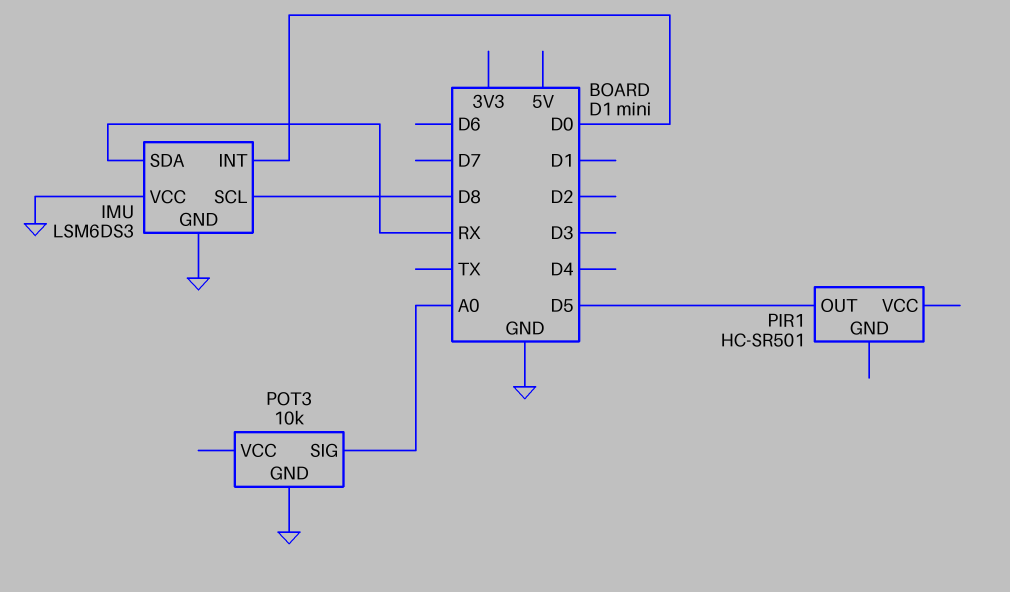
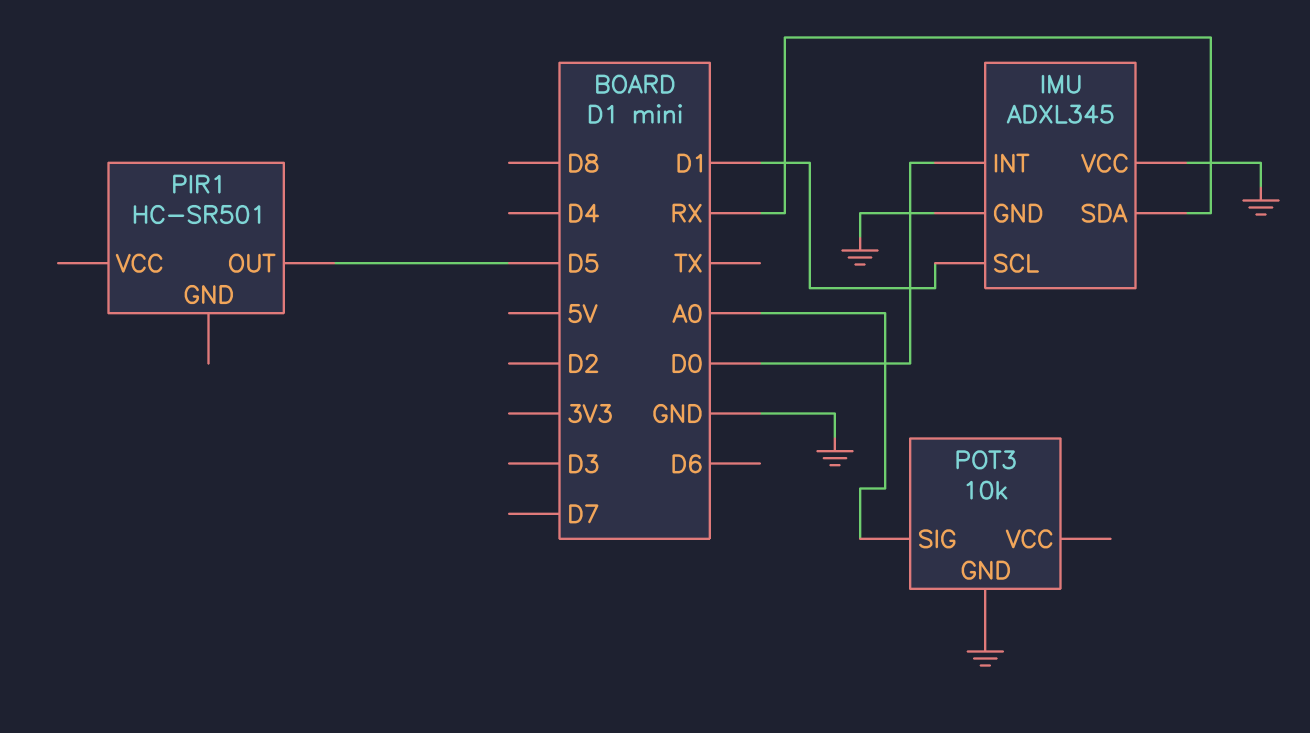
IMU: LSM6DS3 -> ADXL345
IMU pin SCL: D8 -> D1

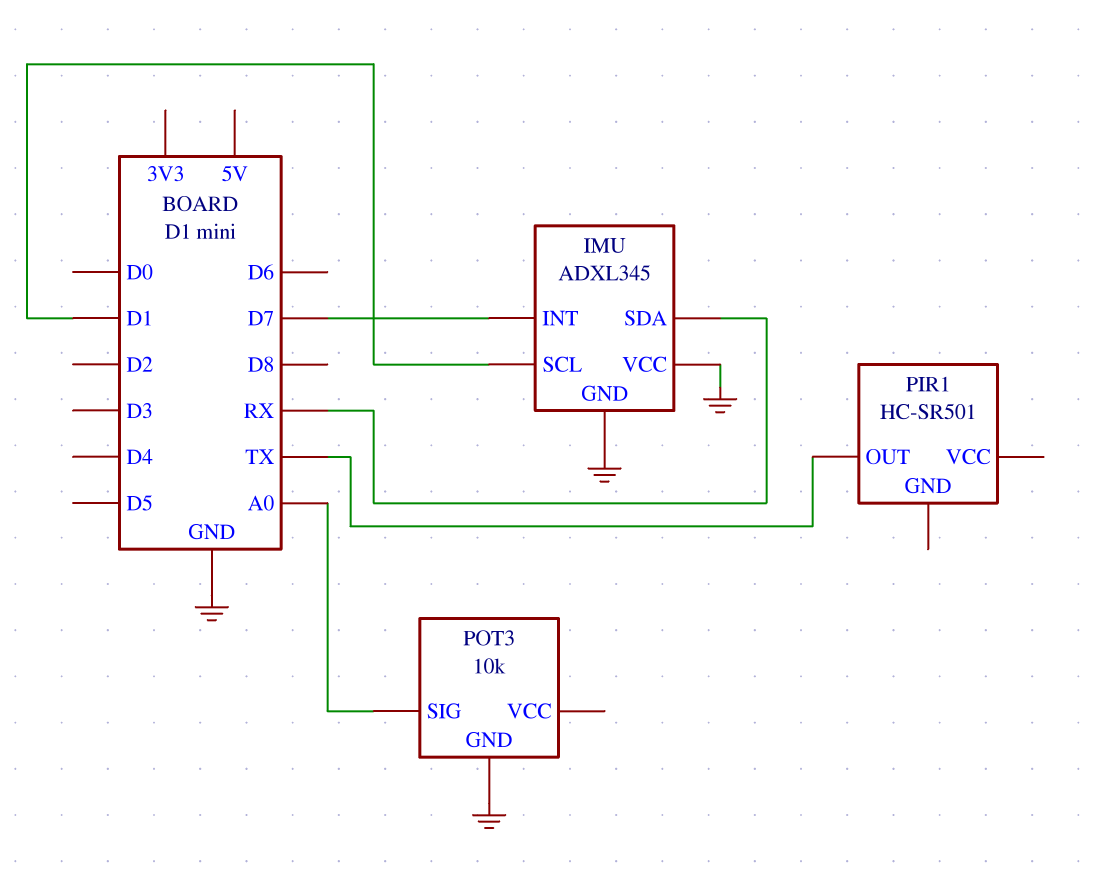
IMU pin INT: D0 -> D7
PIR1 pin OUT: D5 -> TX

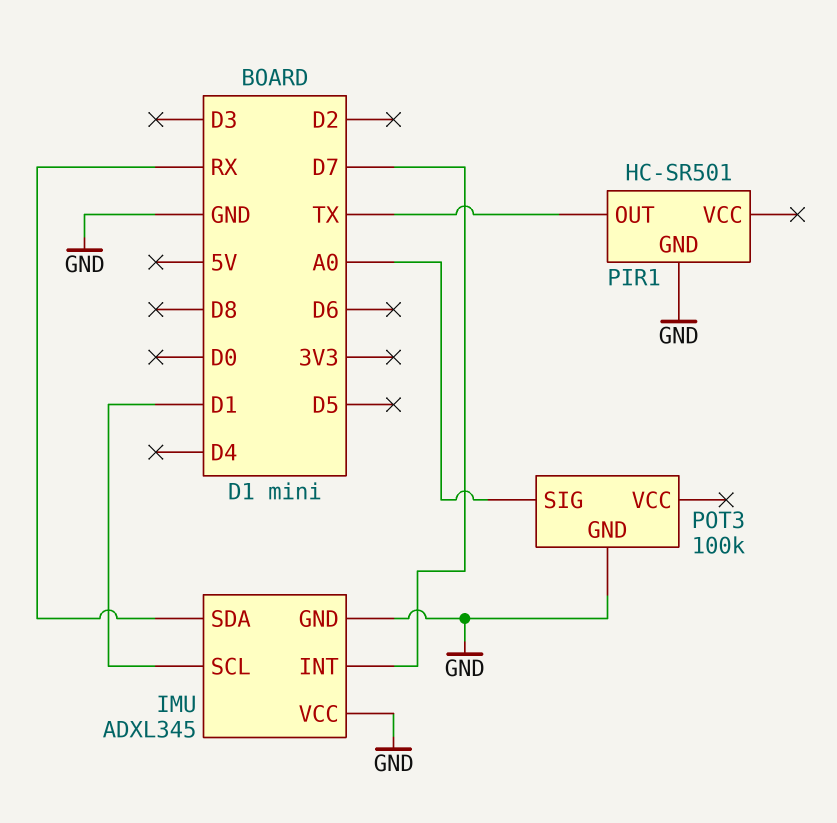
PIR1 pin GND: none -> GND
POT3: 10k -> 100k

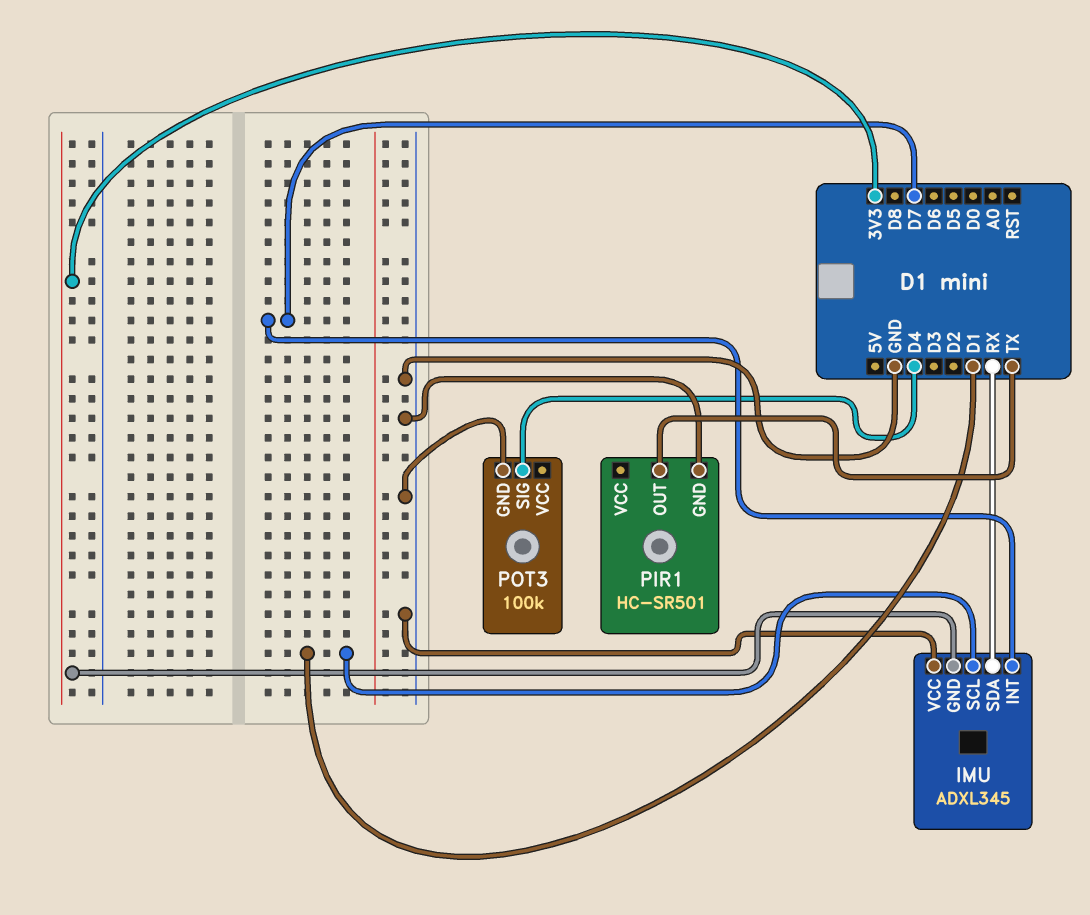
IMU pin GND: GND -> 3V3
POT3 pin SIG: A0 -> D4

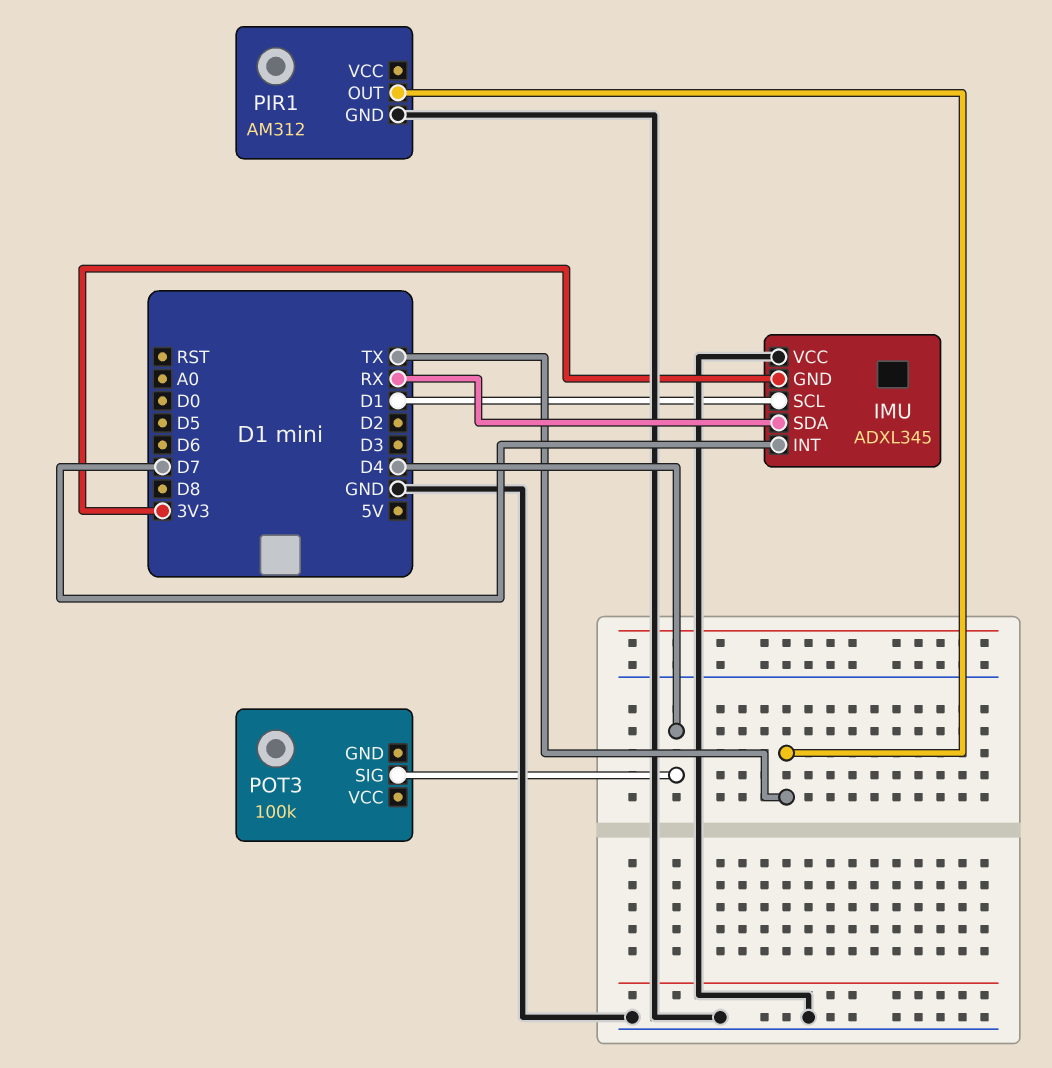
PIR1: HC-SR501 -> AM312
POT3 pin GND: GND -> none

